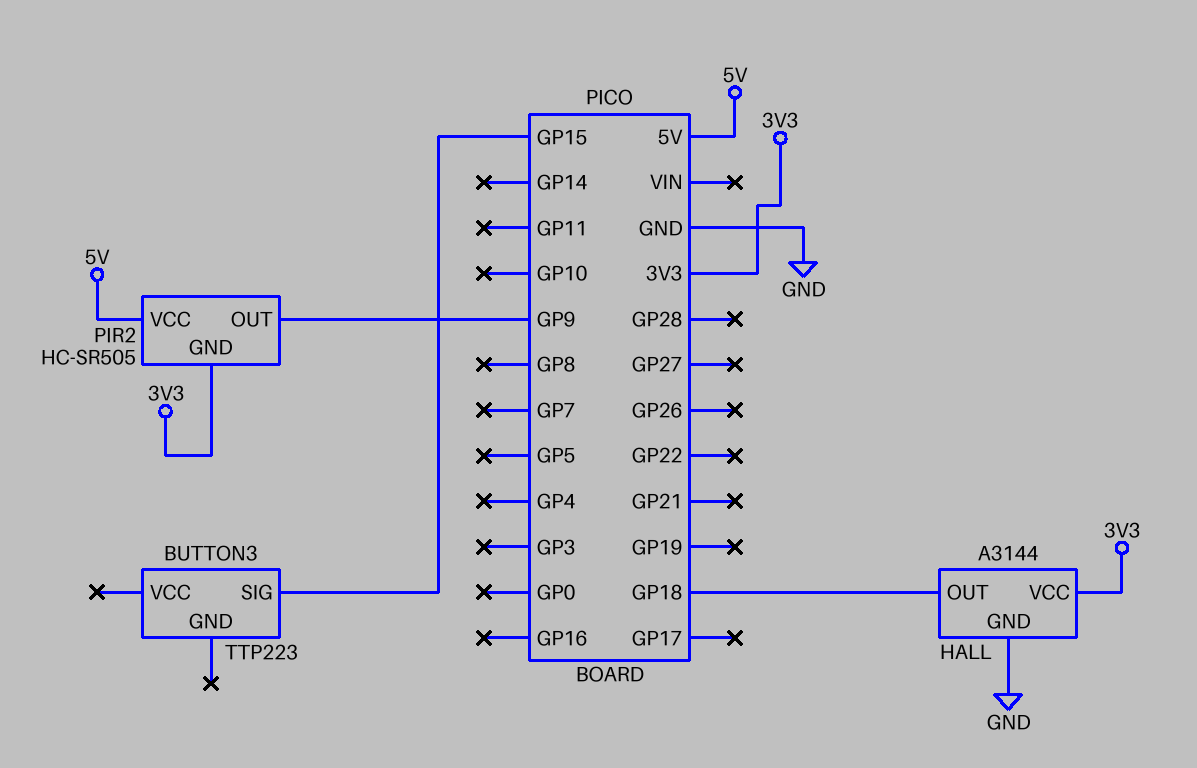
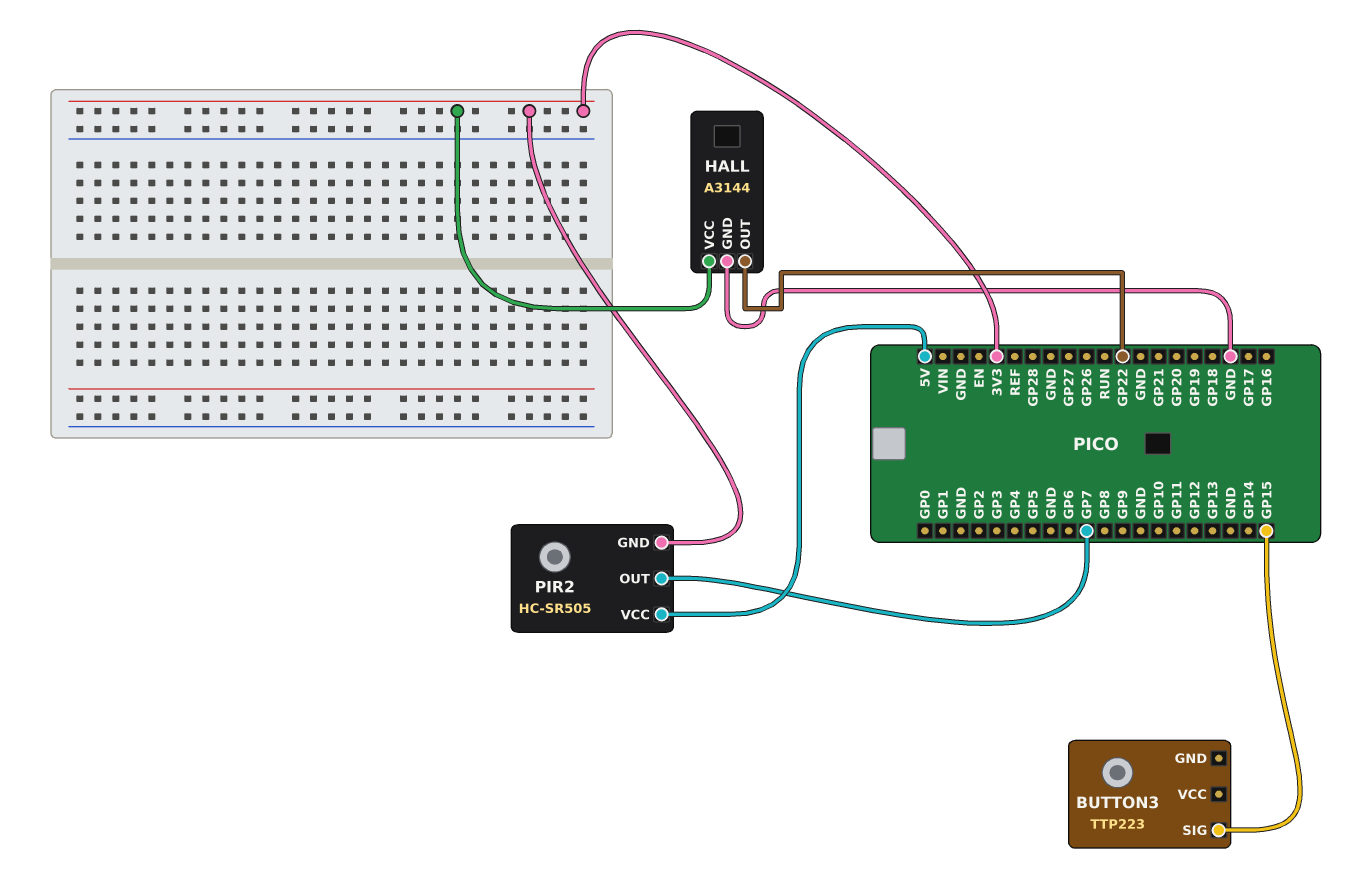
HALL pin OUT: GP18 -> GP22
PIR2 pin OUT: GP9 -> GP7

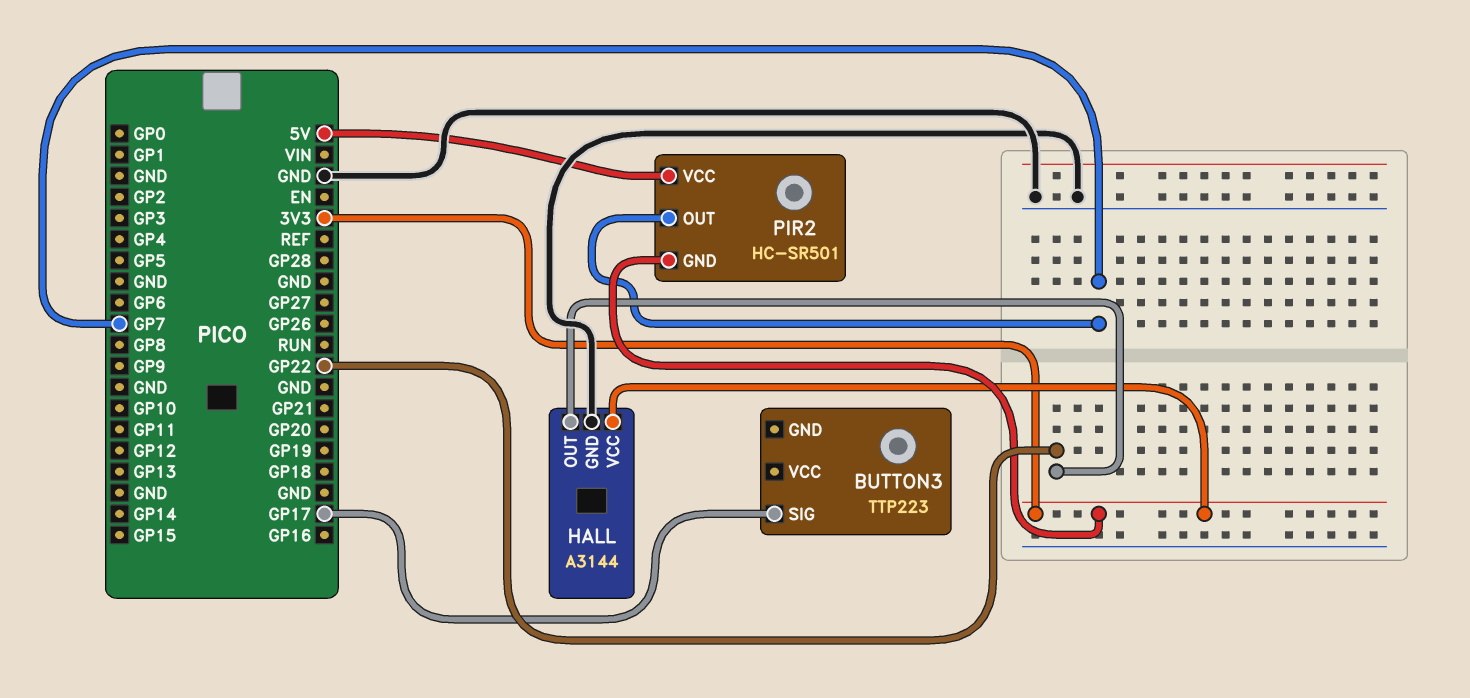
BUTTON3 pin SIG: GP15 -> GP17
PIR2: HC-SR505 -> HC-SR501

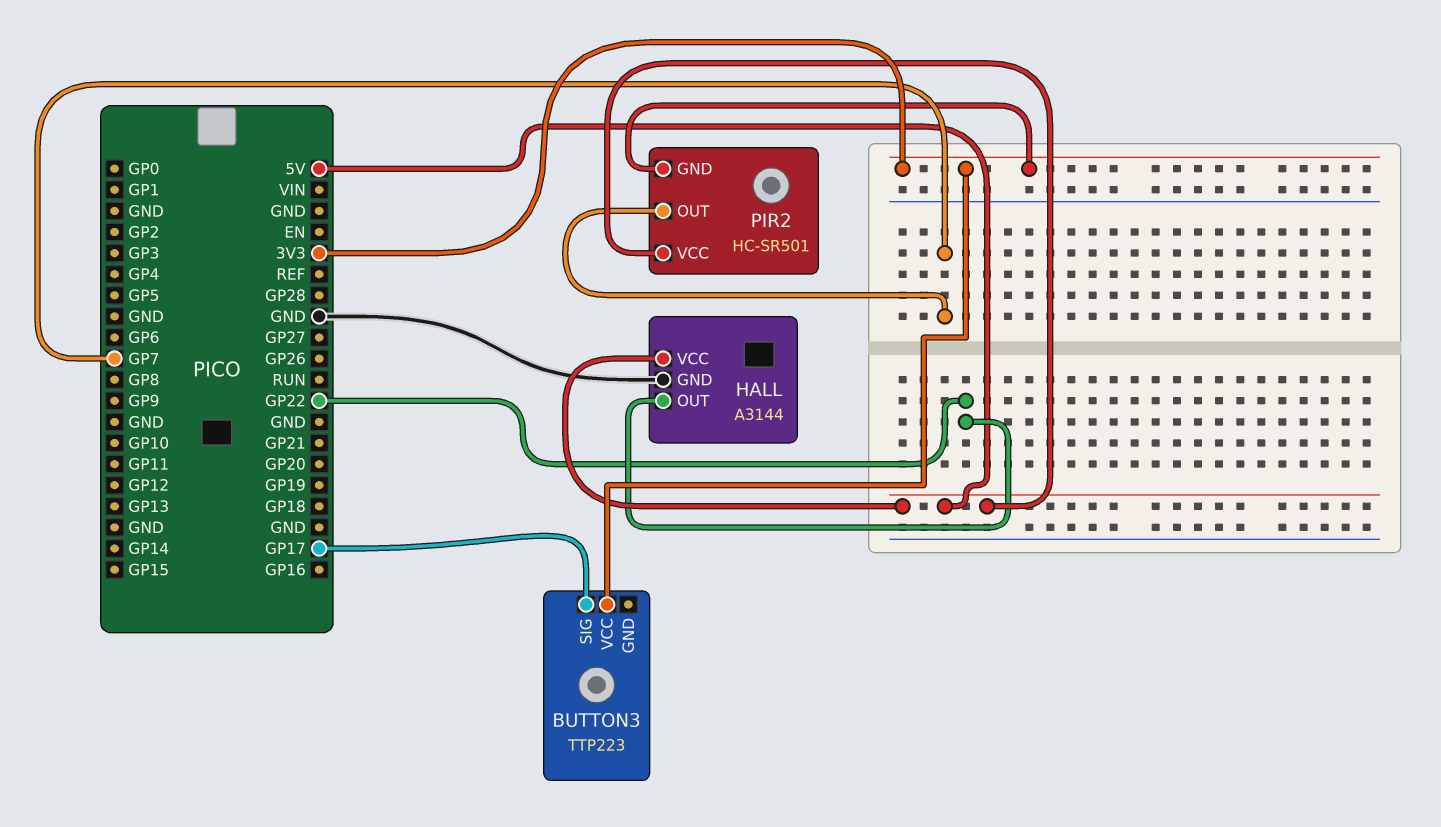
BUTTON3 pin VCC: none -> 3V3
HALL pin VCC: 3V3 -> 5V

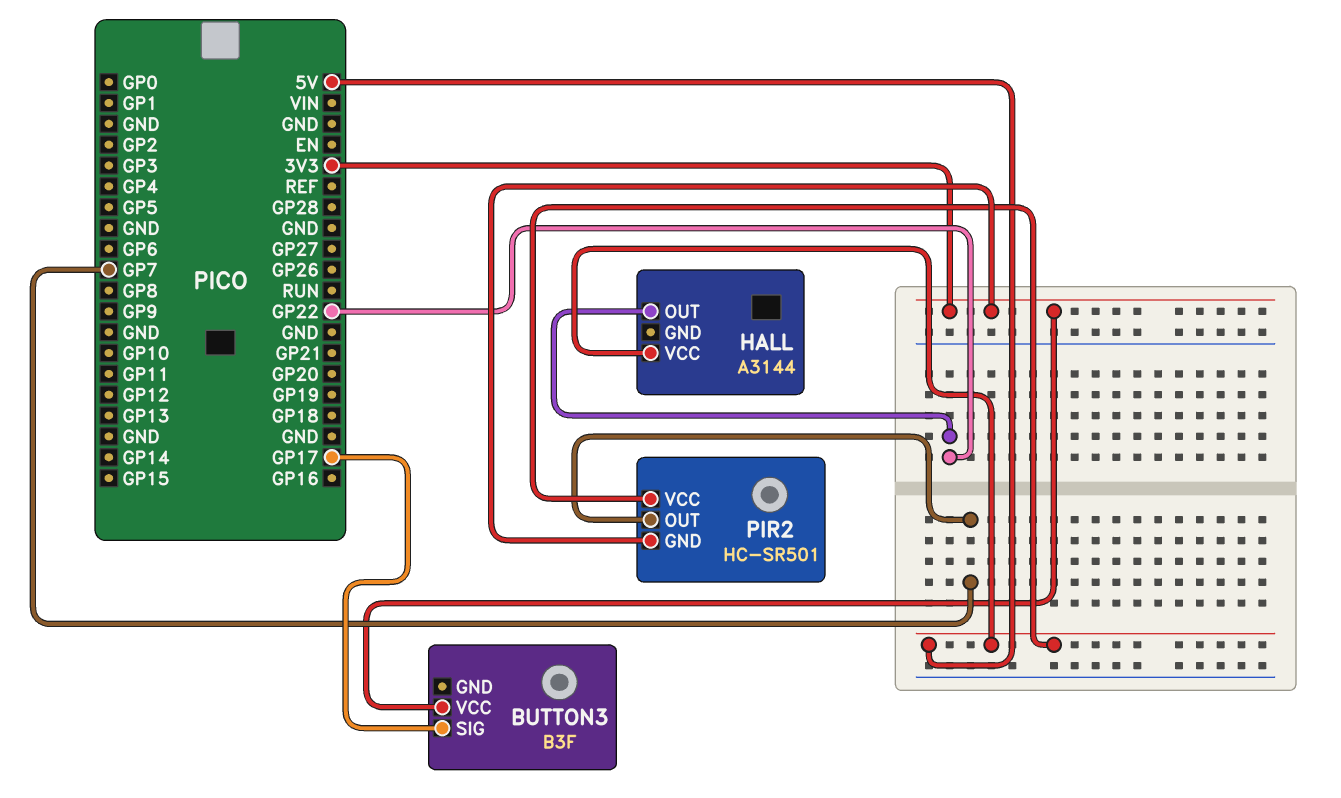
BUTTON3: TTP223 -> B3F
HALL pin GND: GND -> none

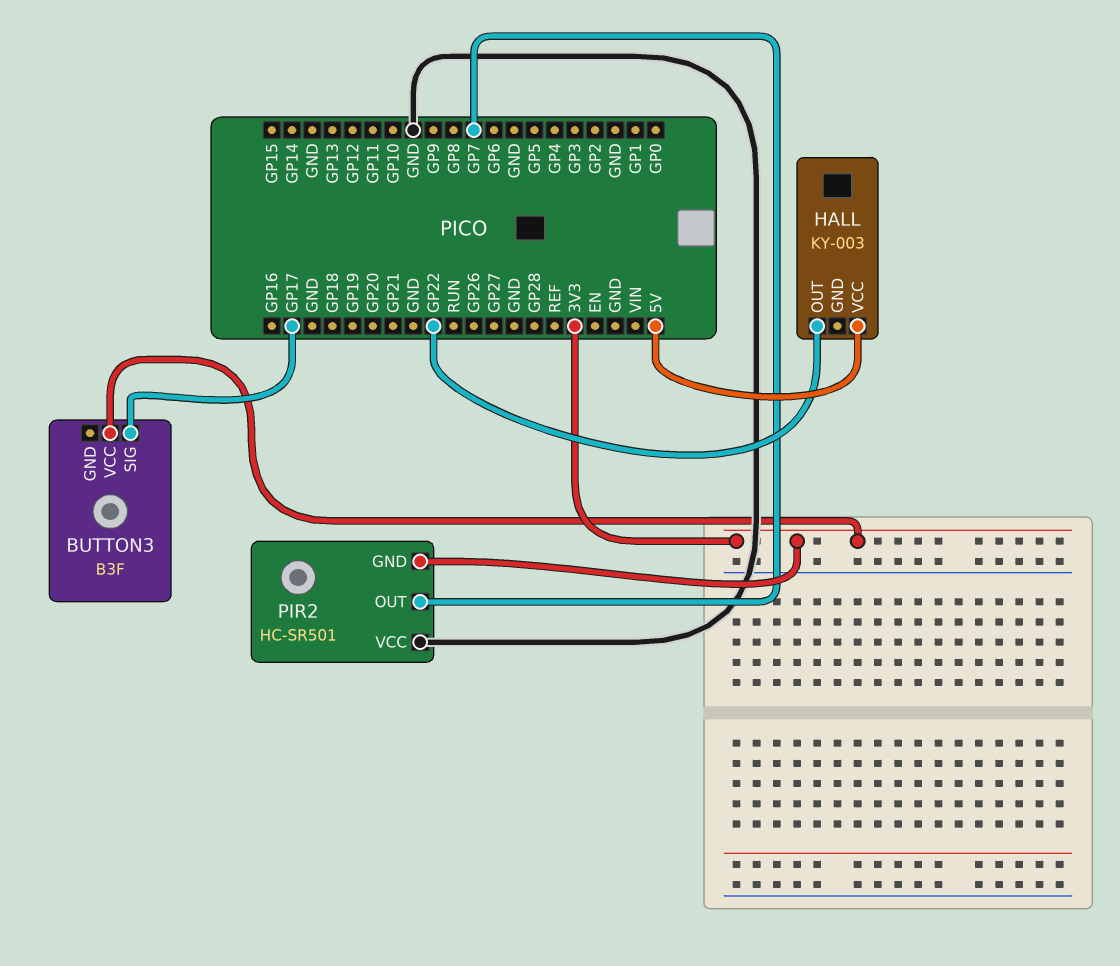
HALL: A3144 -> KY-003
PIR2 pin VCC: 5V -> GND

